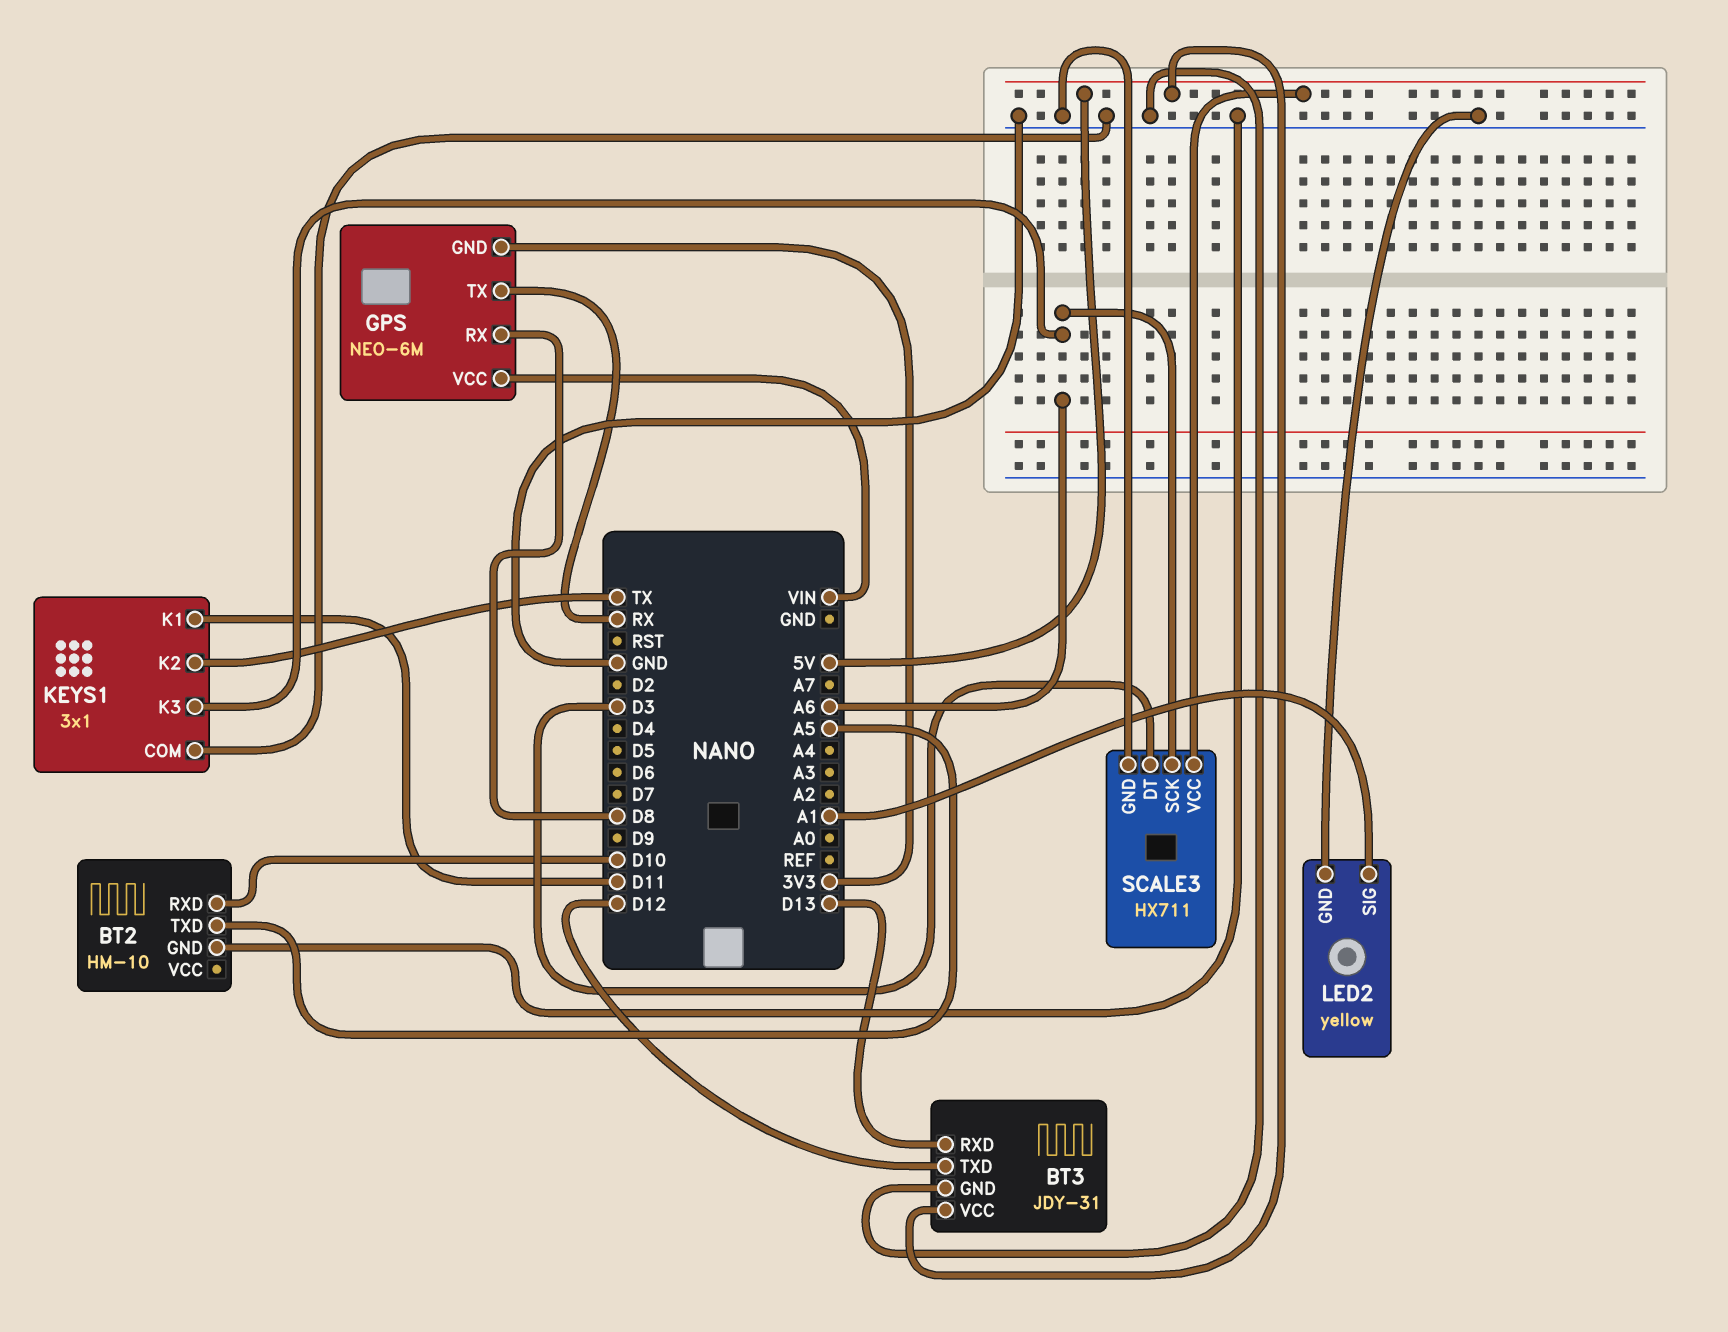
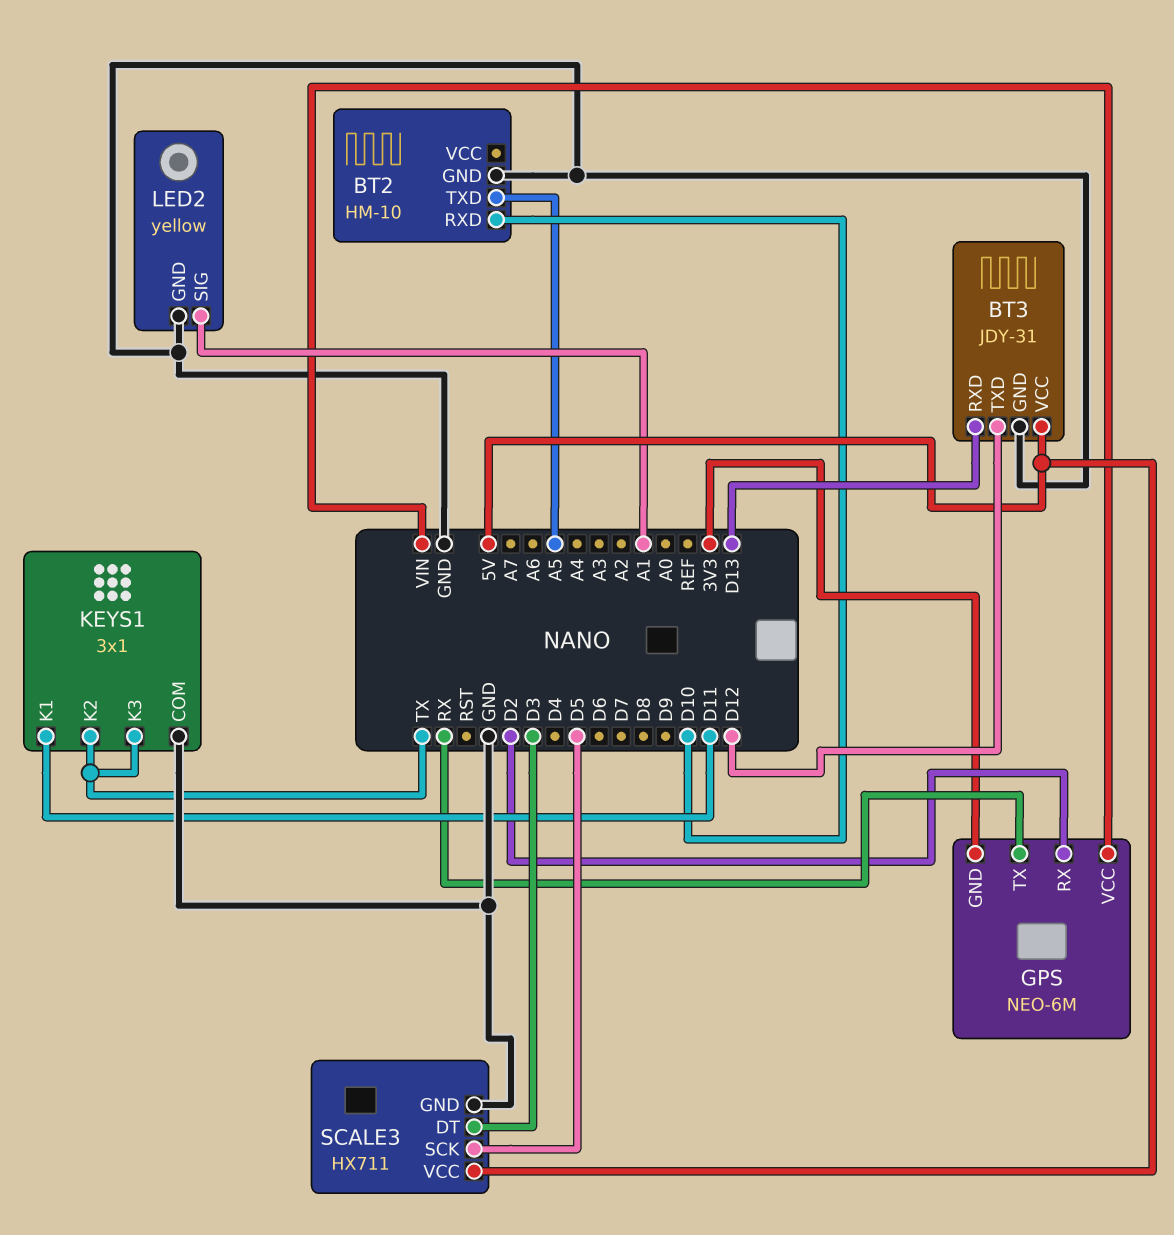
GPS pin RX: D8 -> D2
KEYS1 pin K3: A6 -> TX
SCALE3 pin SCK: A6 -> D5

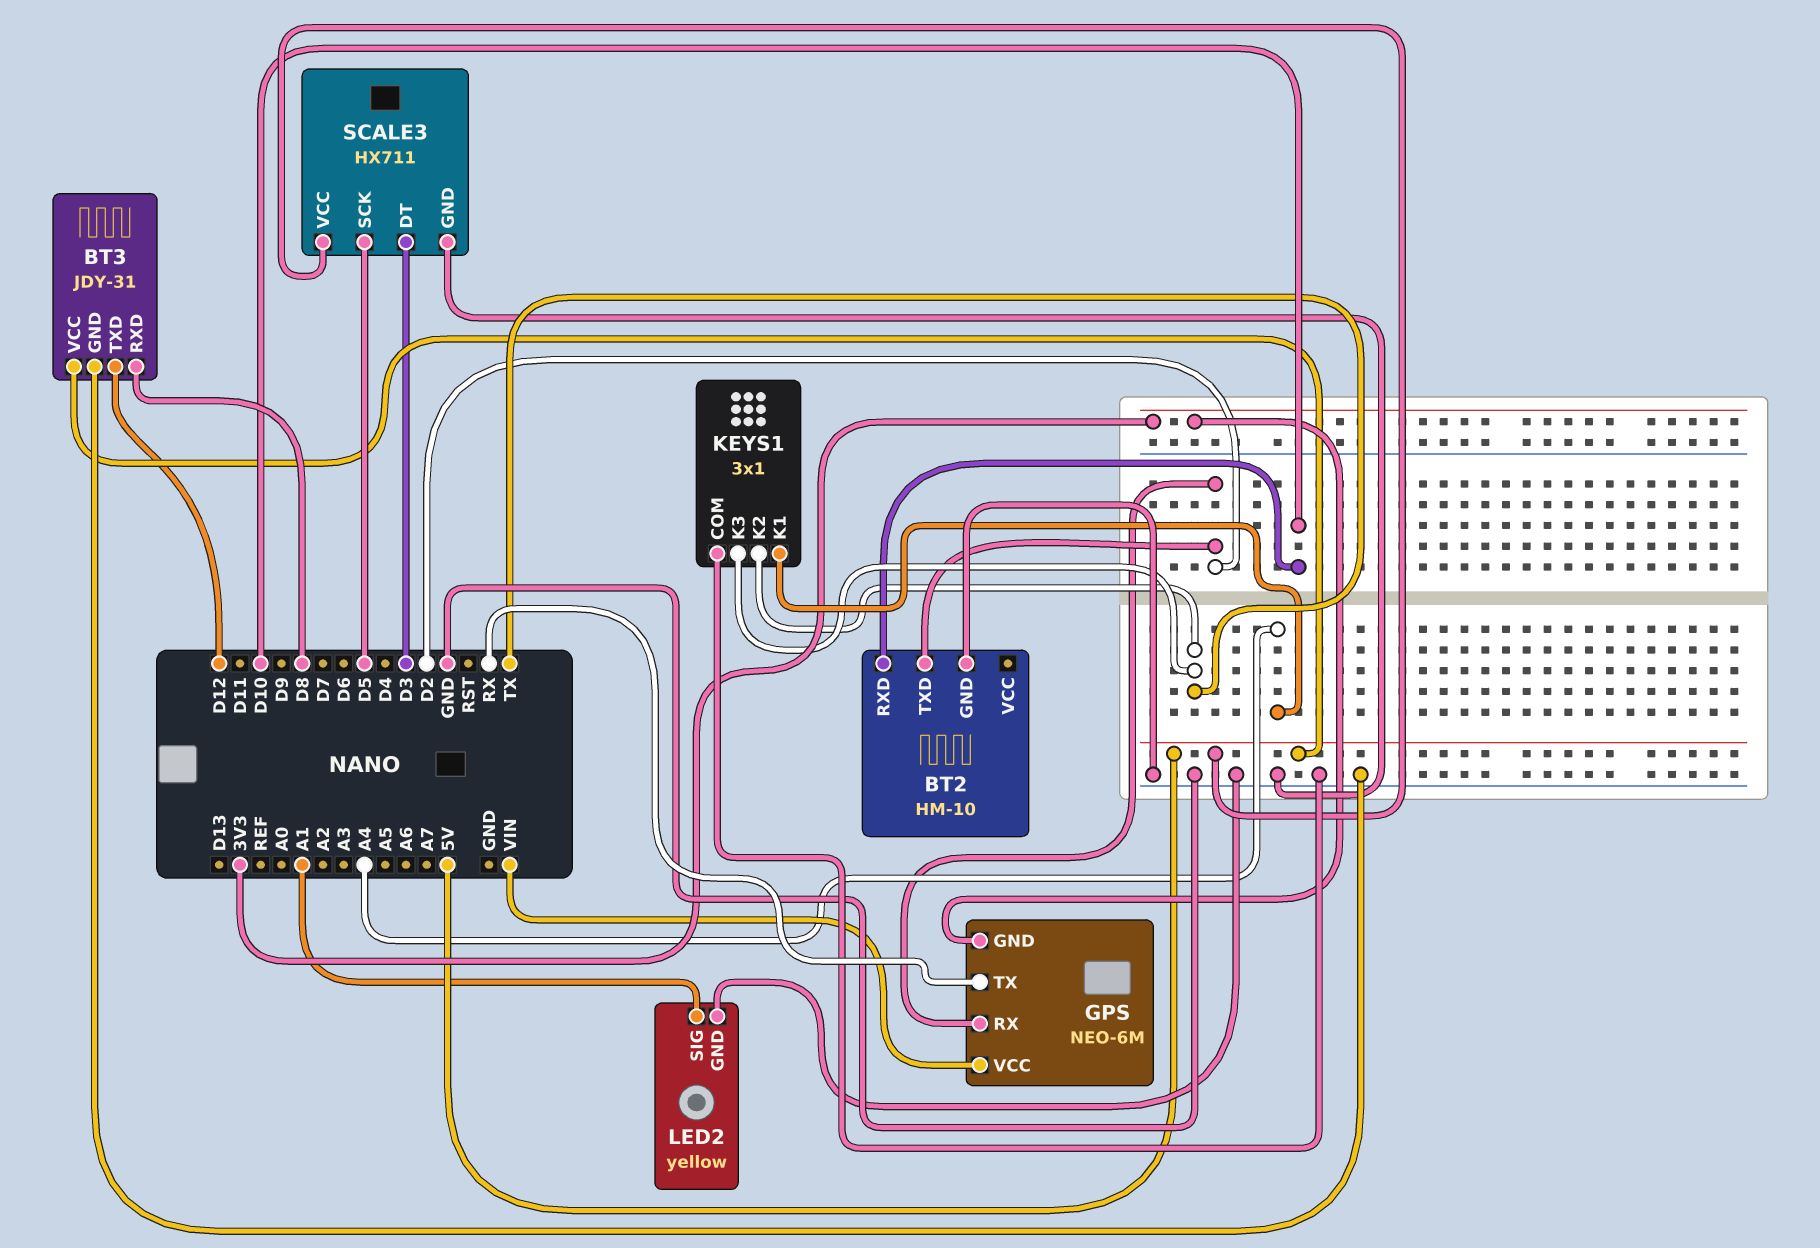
BT2 pin TXD: A5 -> D2
BT3 pin RXD: D13 -> D8
KEYS1 pin K1: D11 -> A4

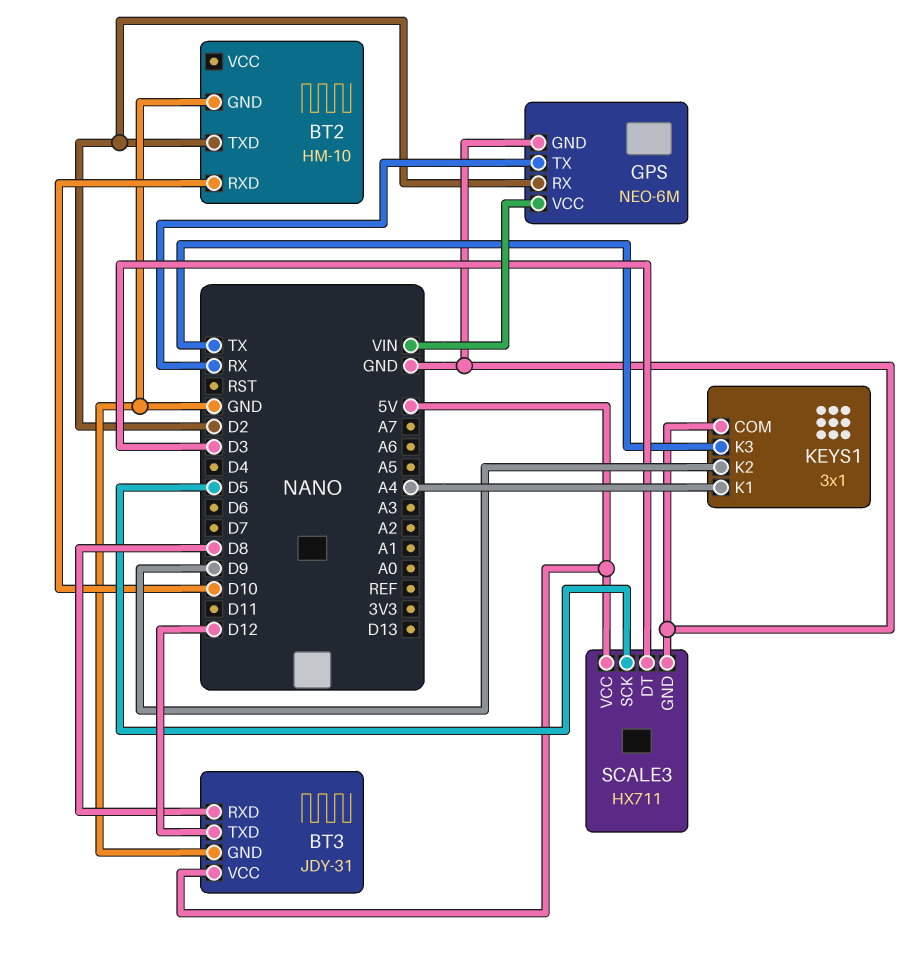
GPS pin GND: 3V3 -> GND
KEYS1 pin K2: TX -> D9
LED2: yellow -> none
LED2 pin GND: GND -> none
LED2 pin SIG: A1 -> none

